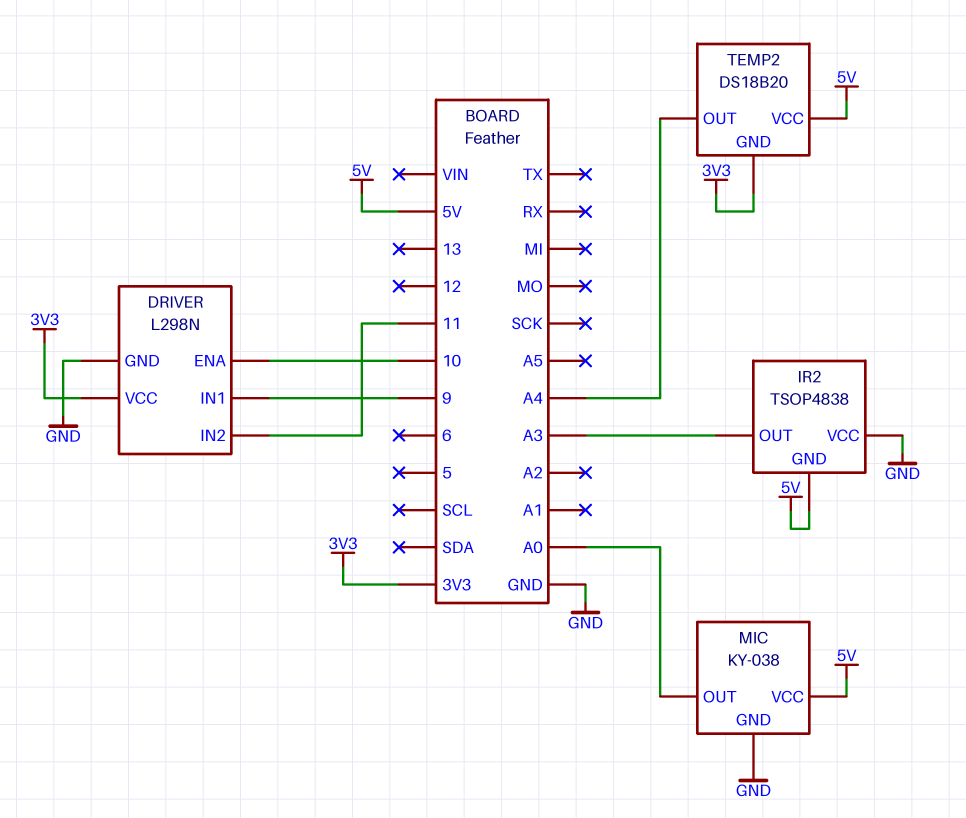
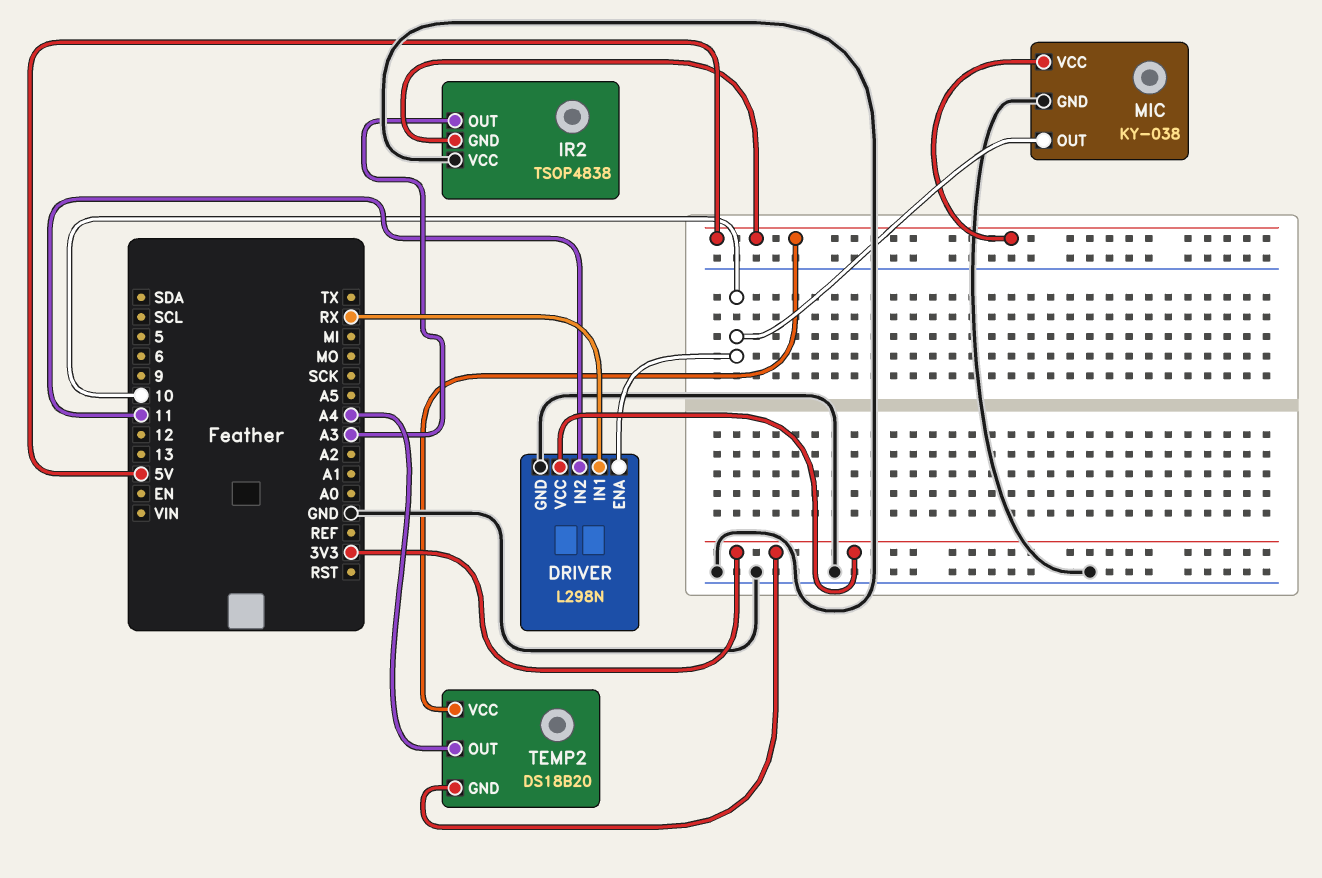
DRIVER pin IN1: 9 -> RX
MIC pin OUT: A0 -> 10

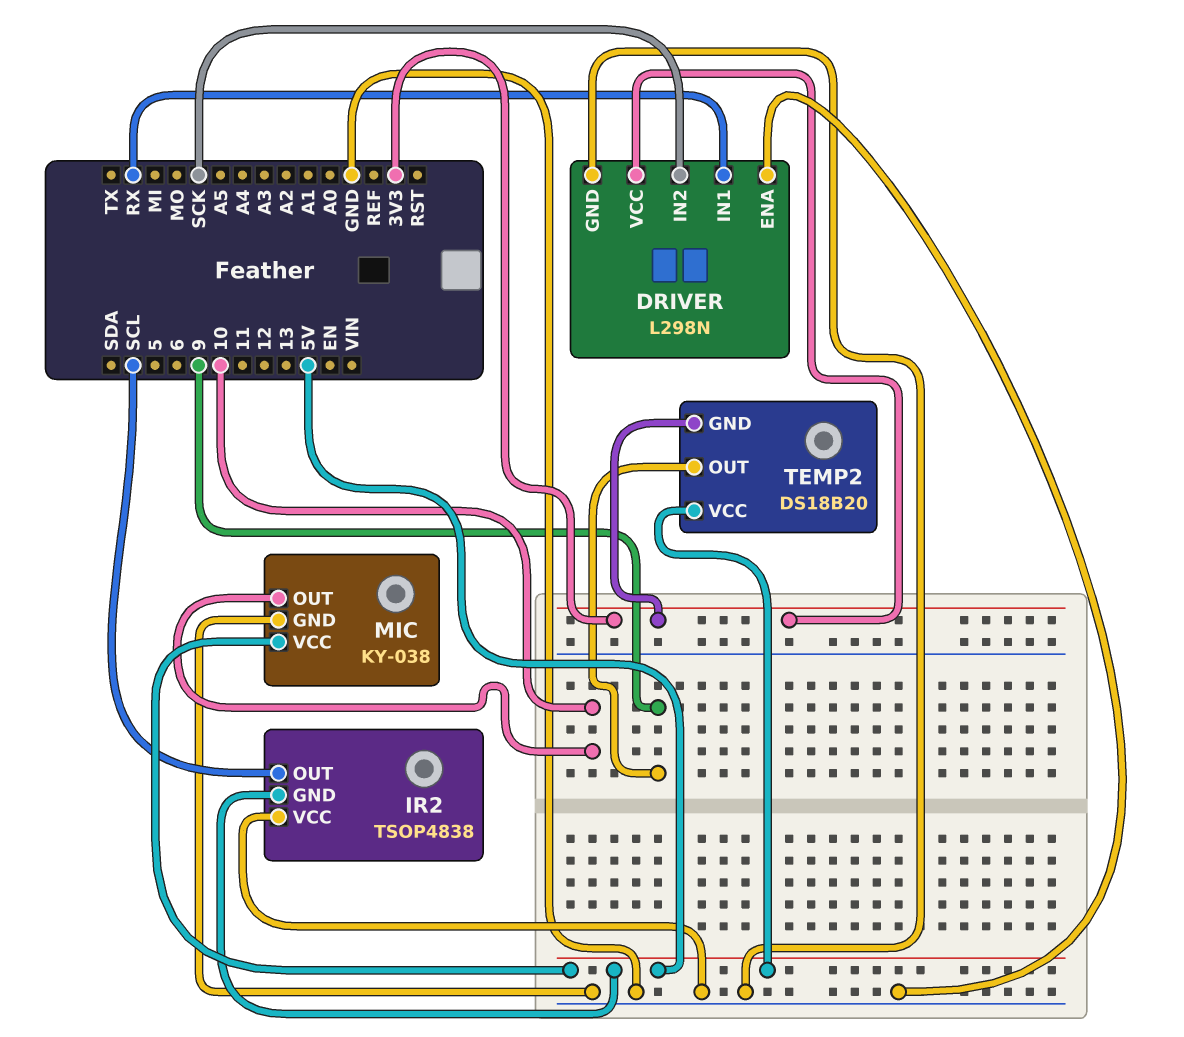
DRIVER pin ENA: 10 -> GND
DRIVER pin IN2: 11 -> SCK
IR2 pin OUT: A3 -> SCL
TEMP2 pin OUT: A4 -> 9

